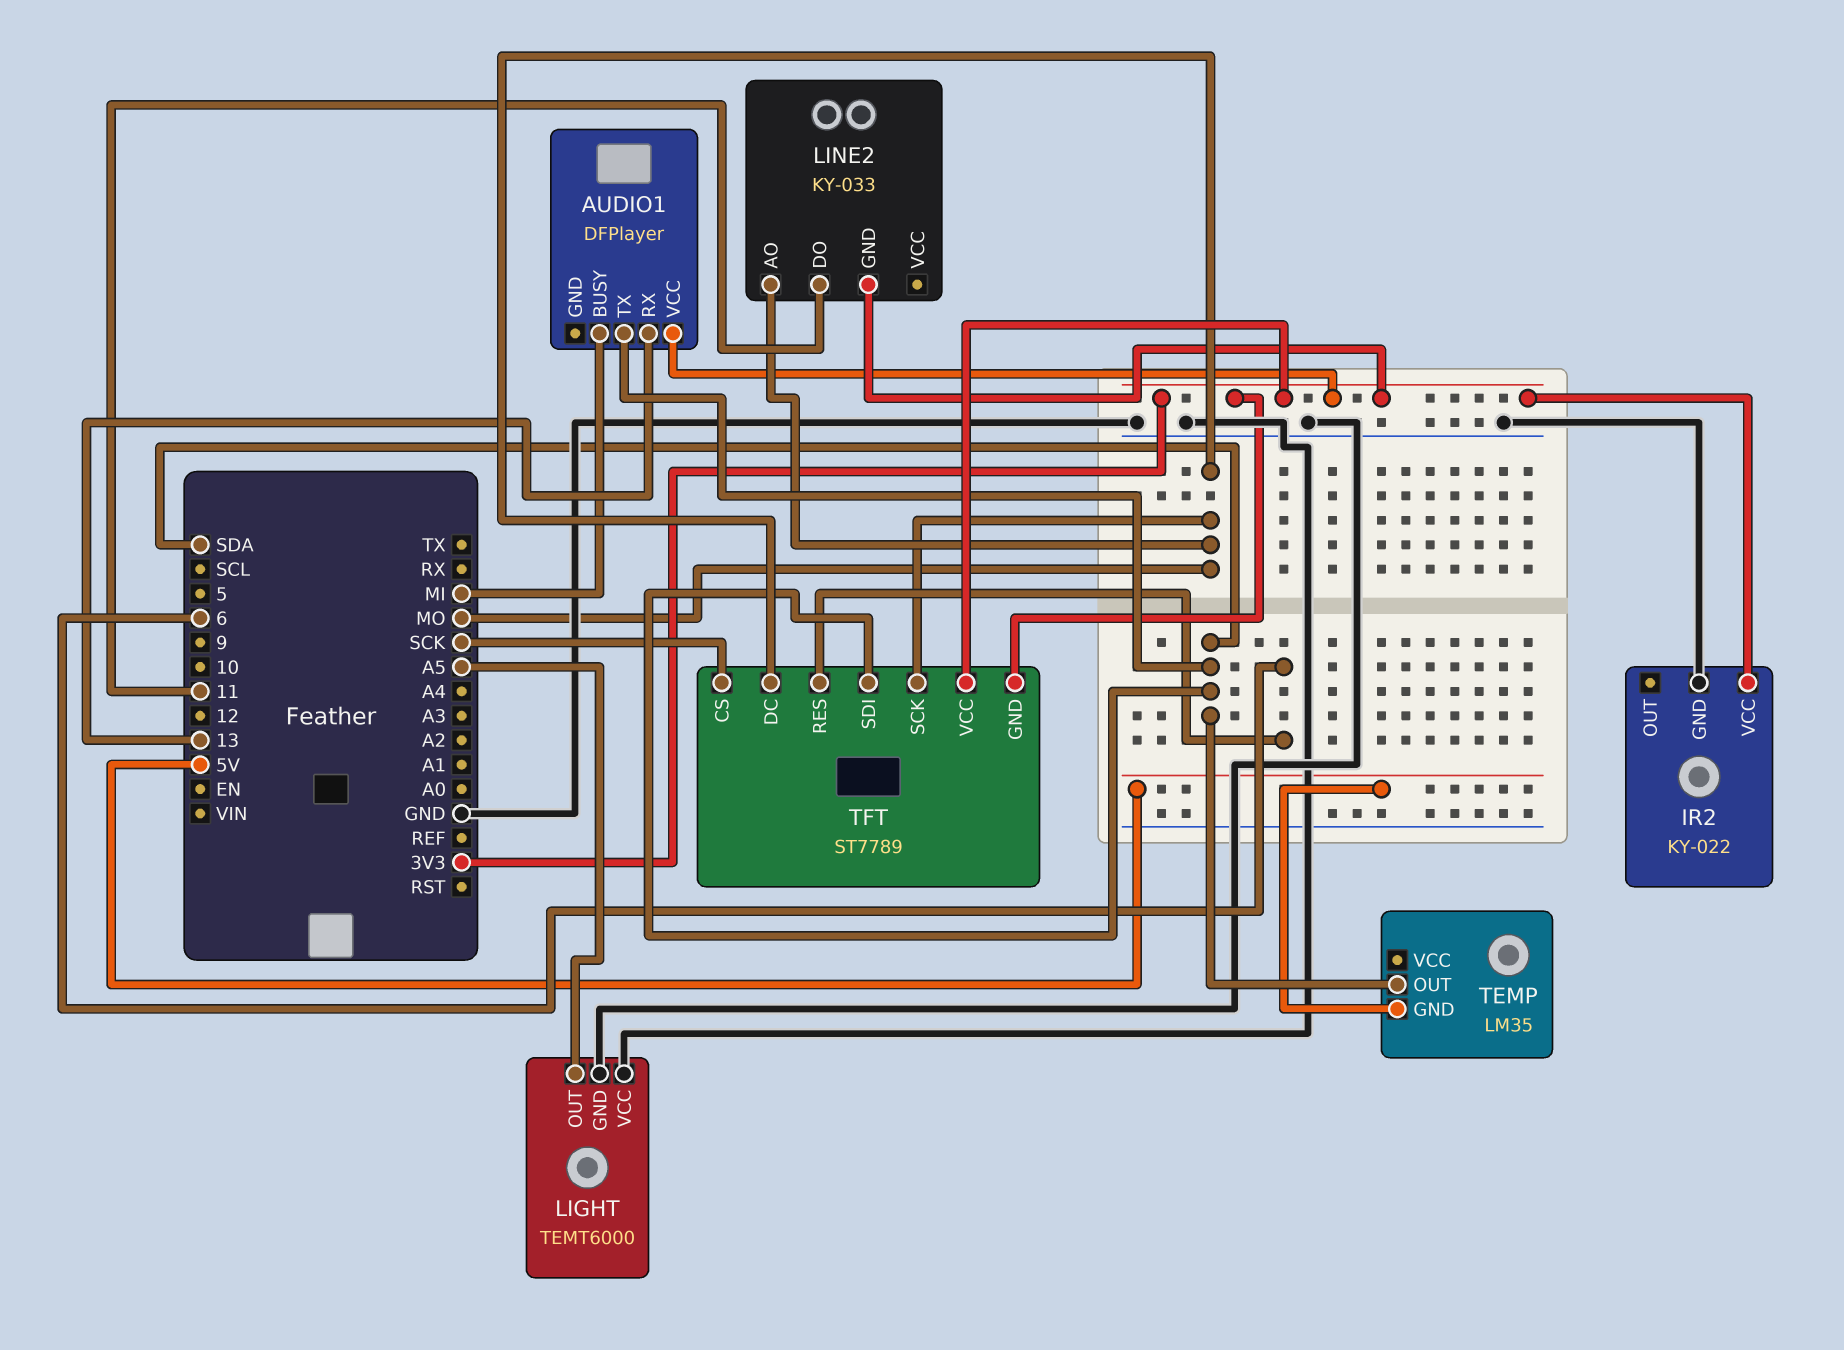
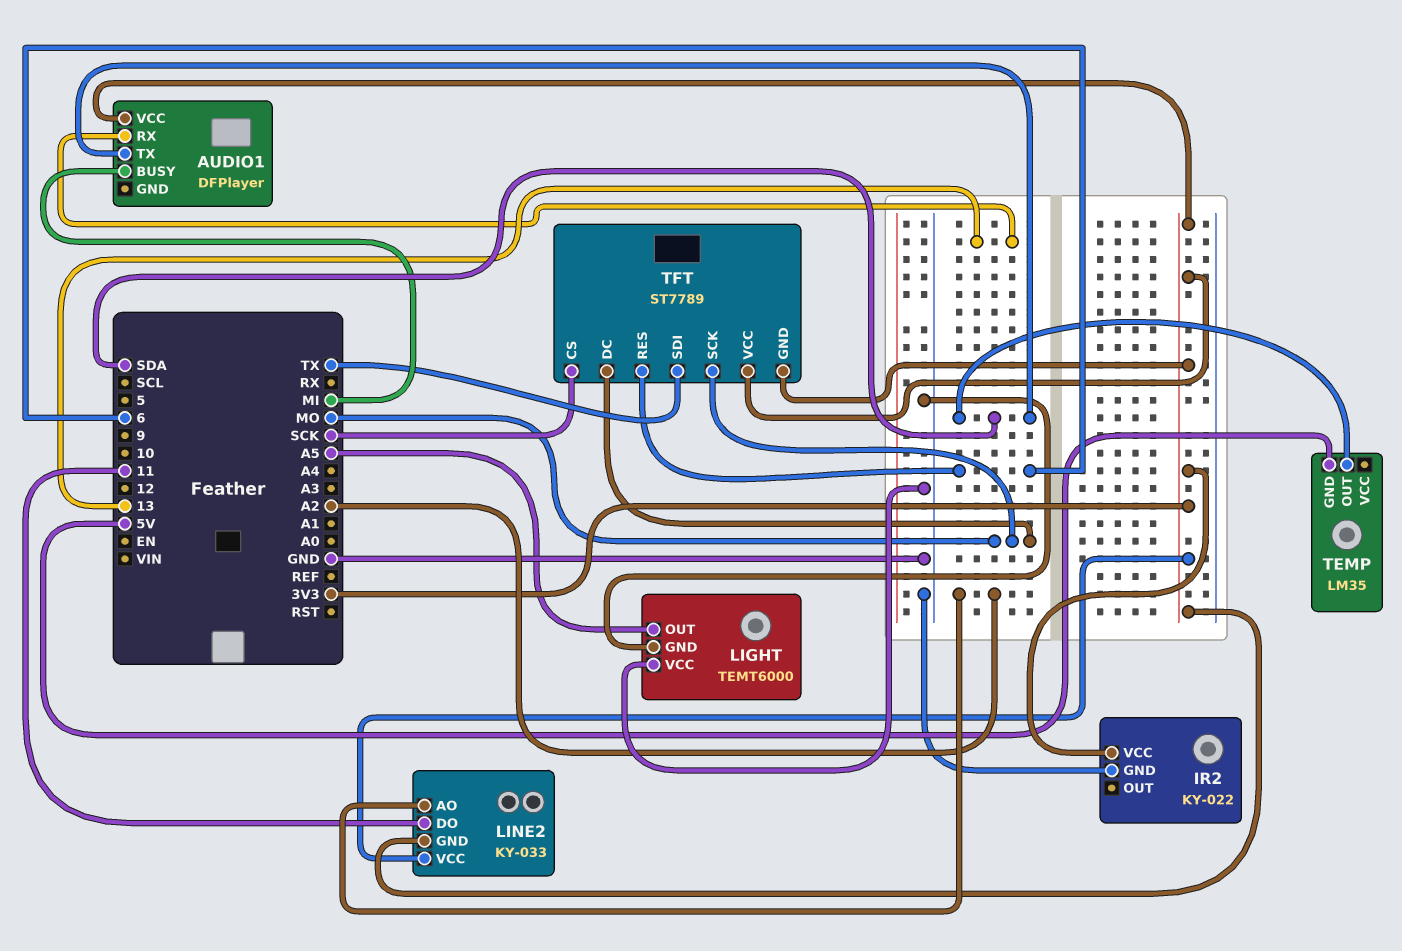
LINE2 pin AO: MO -> A2
LINE2 pin VCC: none -> 3V3
TFT pin SDI: SDA -> TX

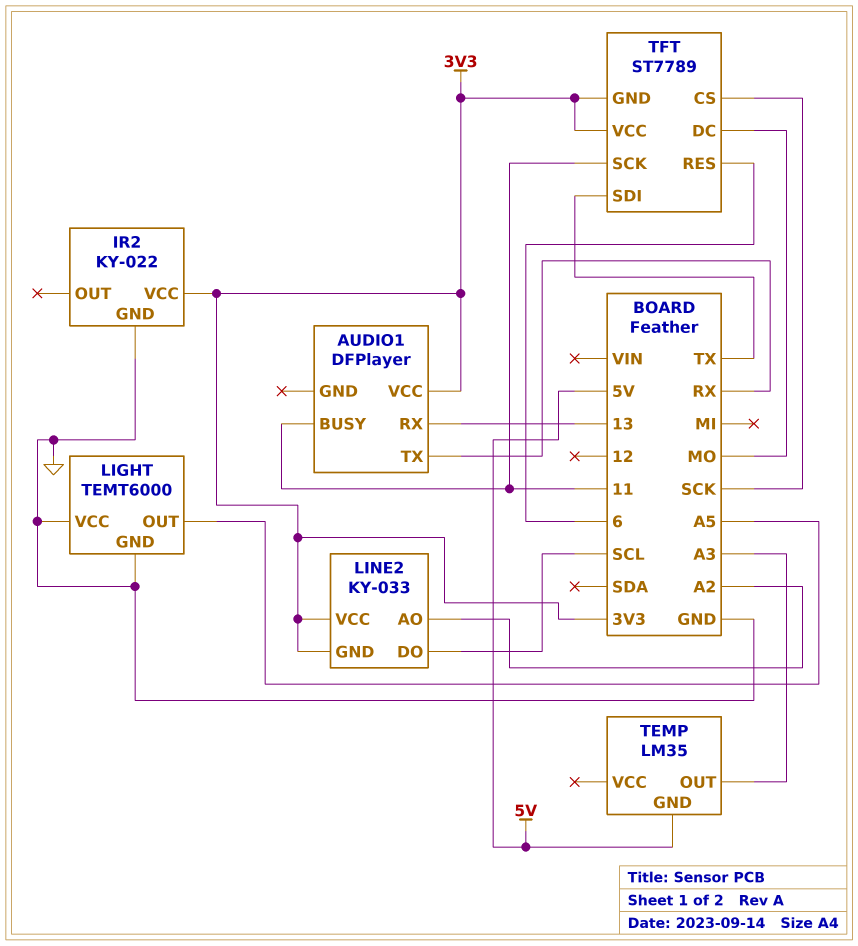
AUDIO1 pin BUSY: MI -> 11
AUDIO1 pin TX: SDA -> RX
LINE2 pin DO: 11 -> SCL
TEMP pin OUT: SDA -> A3
TFT pin SCK: MO -> 11

